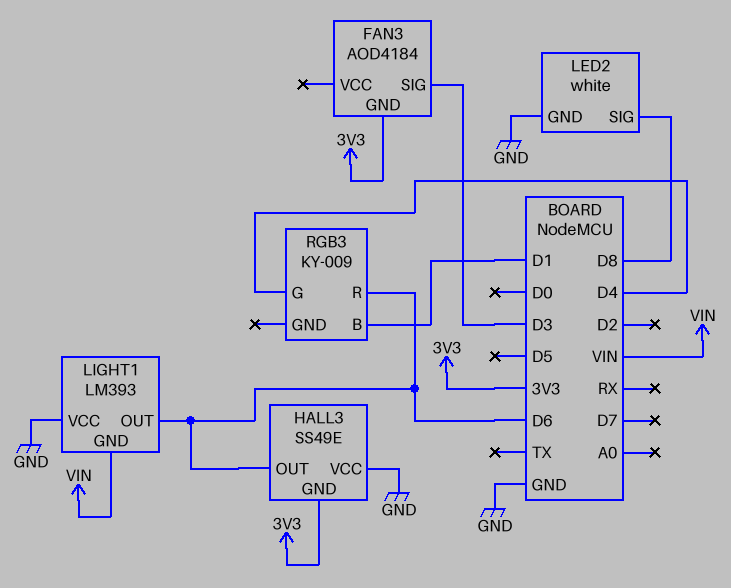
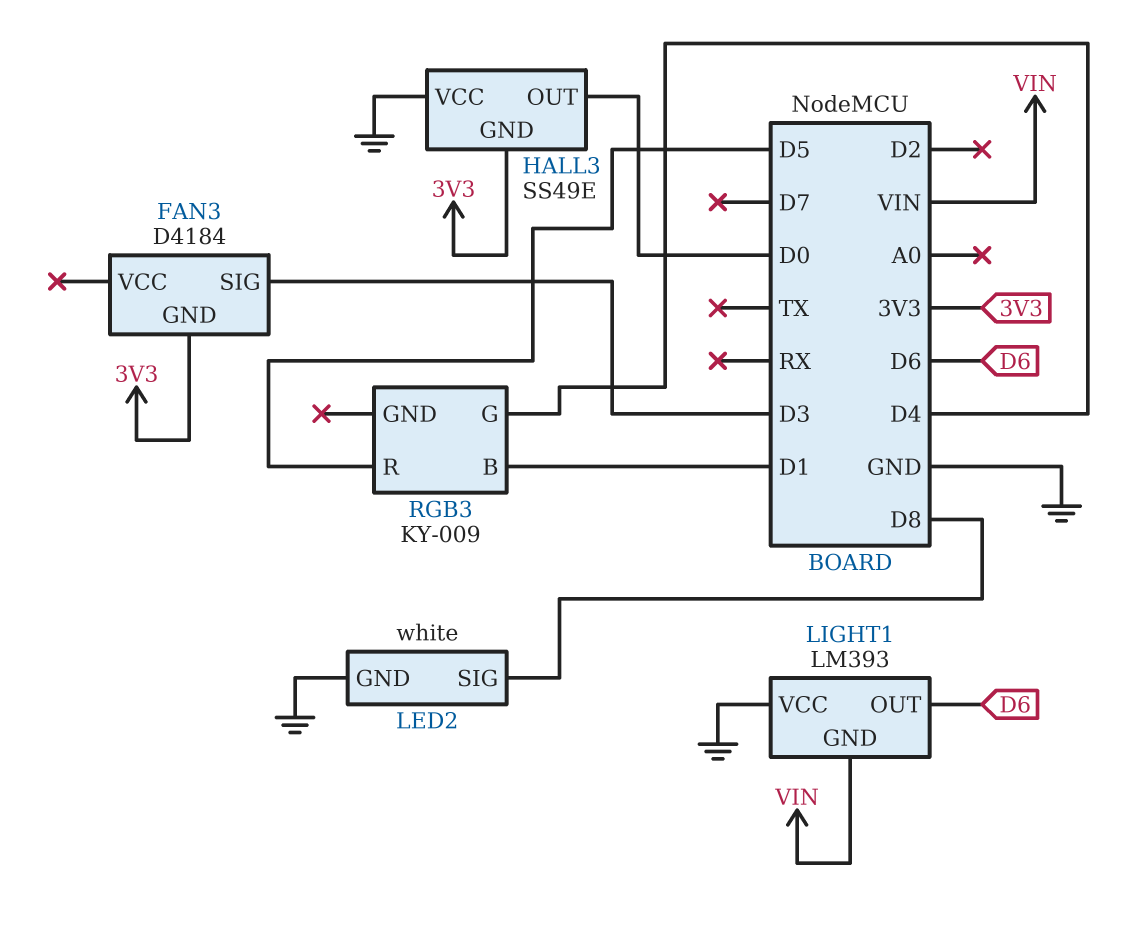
FAN3: AOD4184 -> D4184
HALL3 pin OUT: D6 -> D0
RGB3 pin R: D6 -> D5

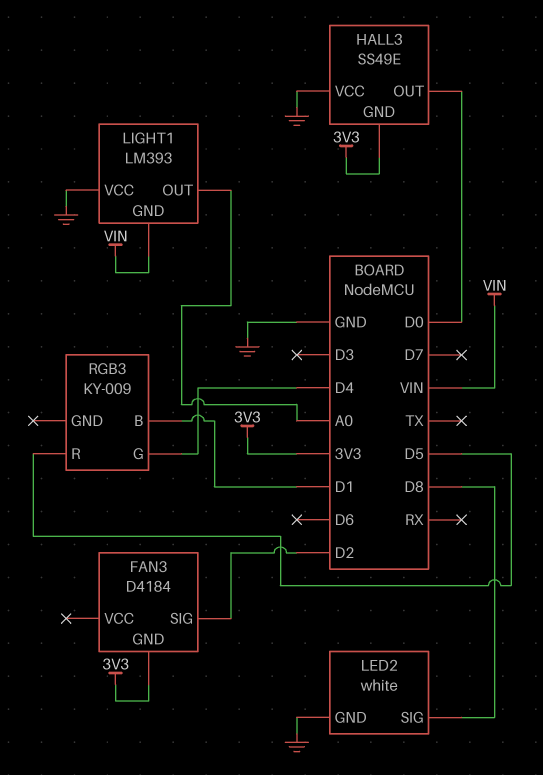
FAN3 pin SIG: D3 -> D2
LIGHT1 pin OUT: D6 -> A0

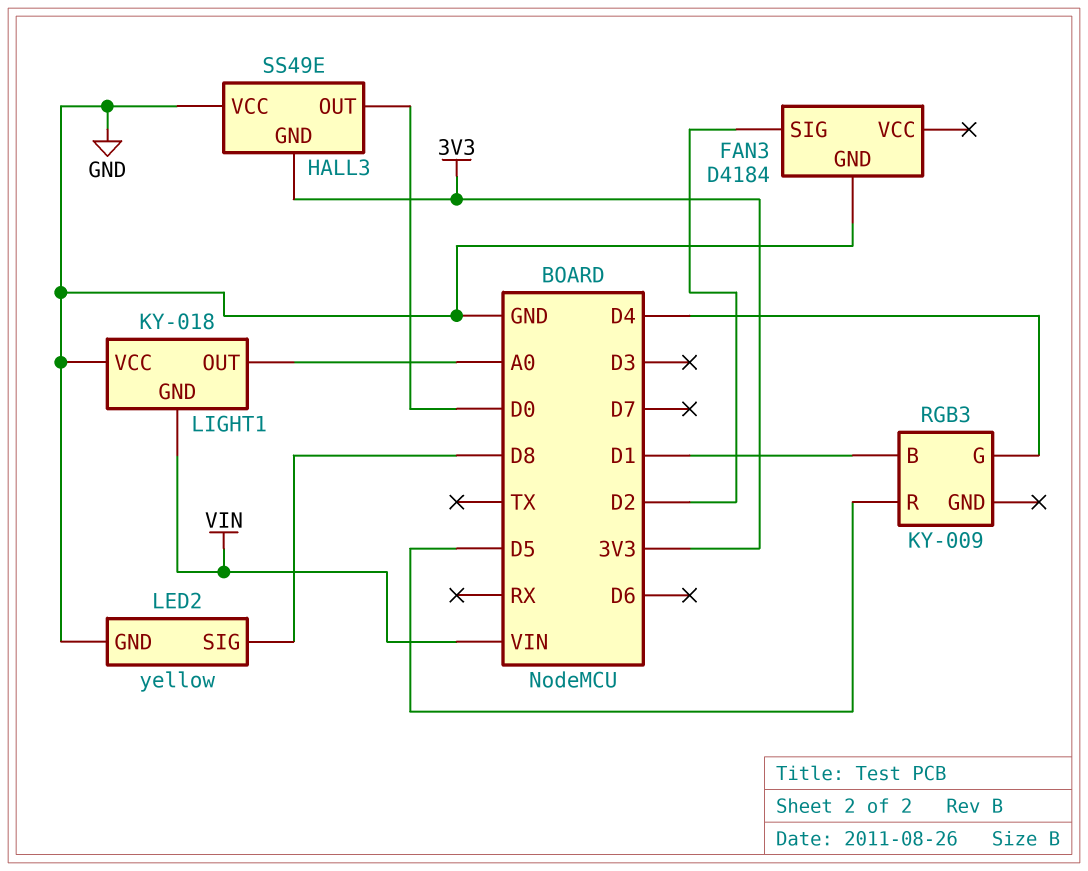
FAN3 pin GND: 3V3 -> GND
LED2: white -> yellow
LIGHT1: LM393 -> KY-018

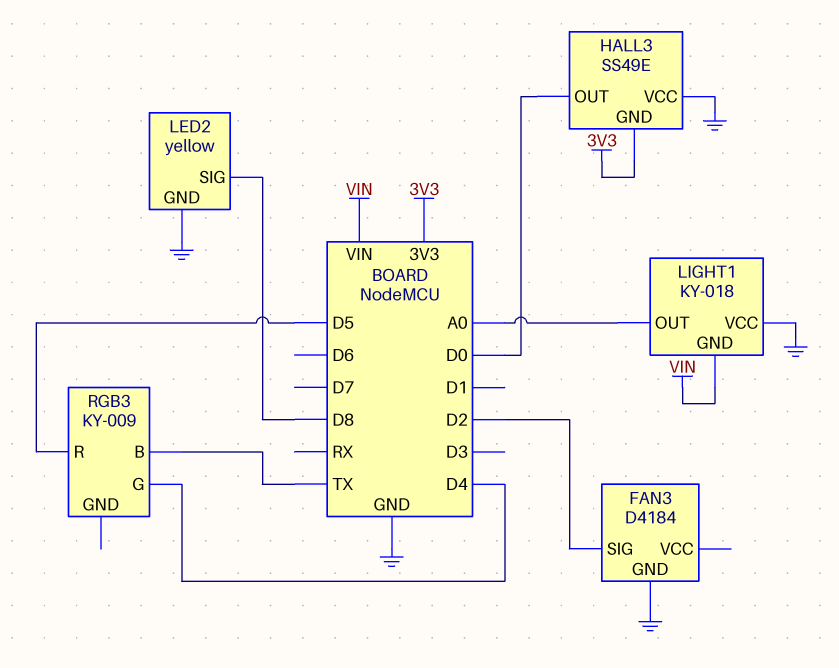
RGB3 pin B: D1 -> TX

